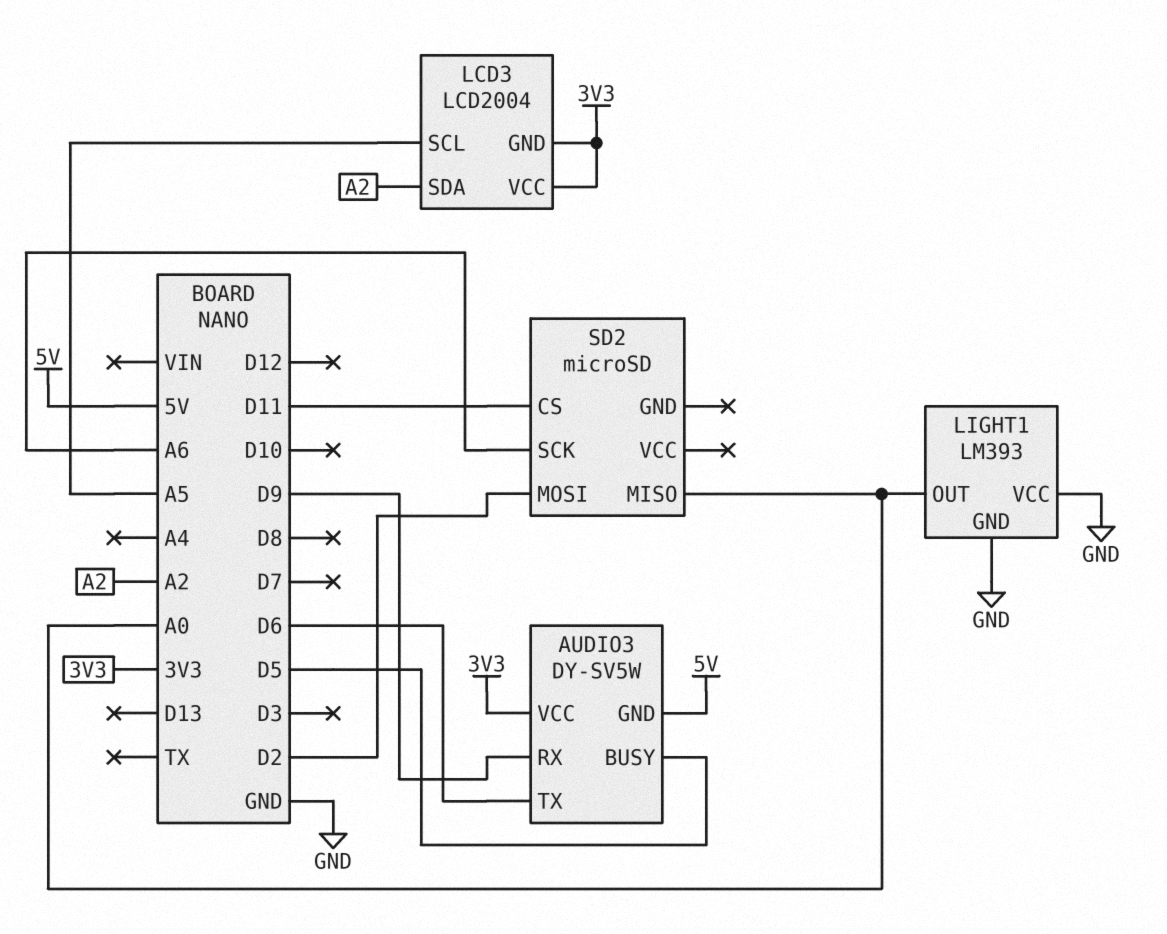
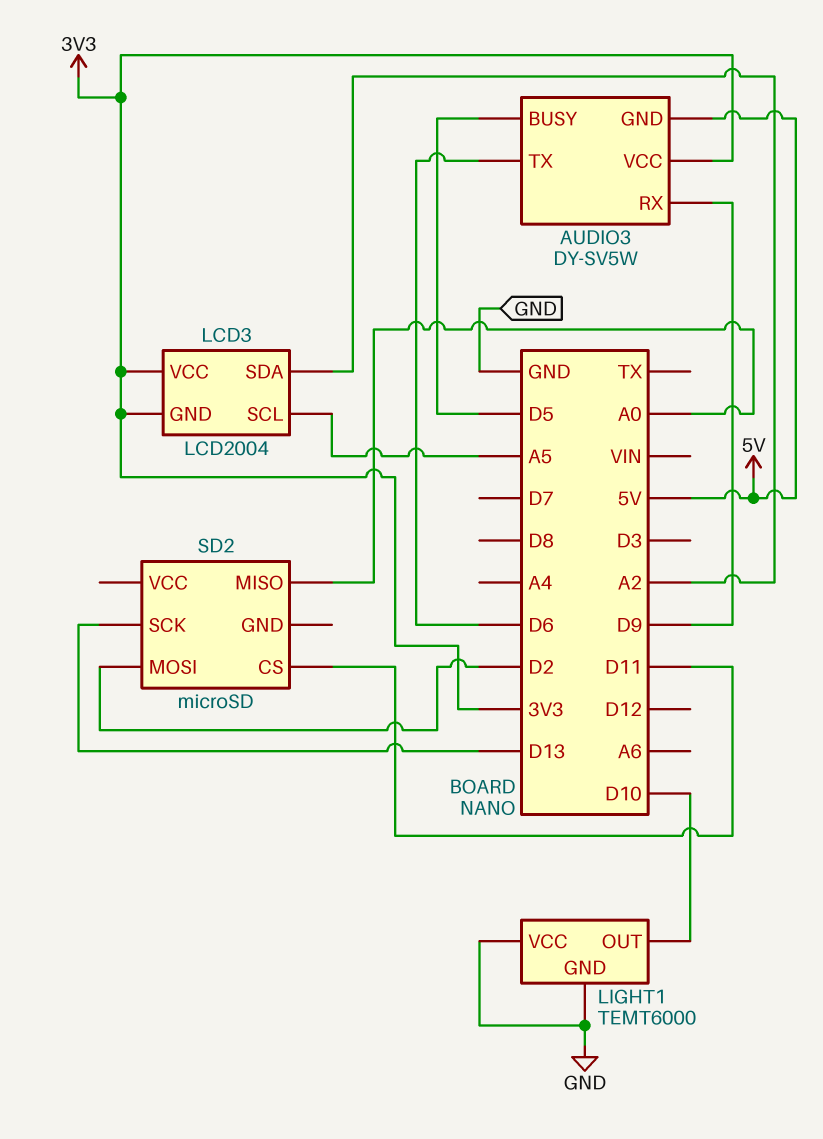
LIGHT1: LM393 -> TEMT6000
LIGHT1 pin OUT: A0 -> D10
SD2 pin SCK: A6 -> D13

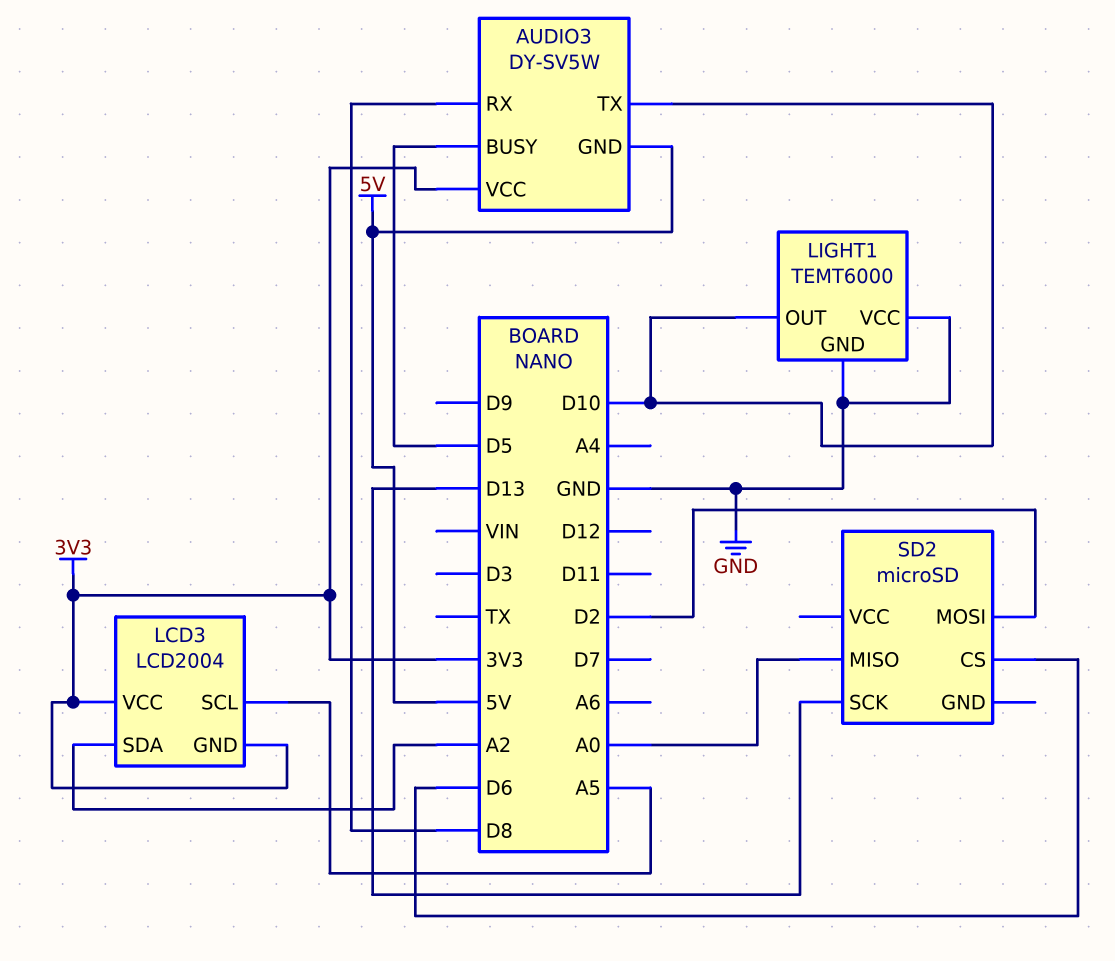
AUDIO3 pin RX: D9 -> D8
AUDIO3 pin TX: D6 -> D10
SD2 pin CS: D11 -> D6

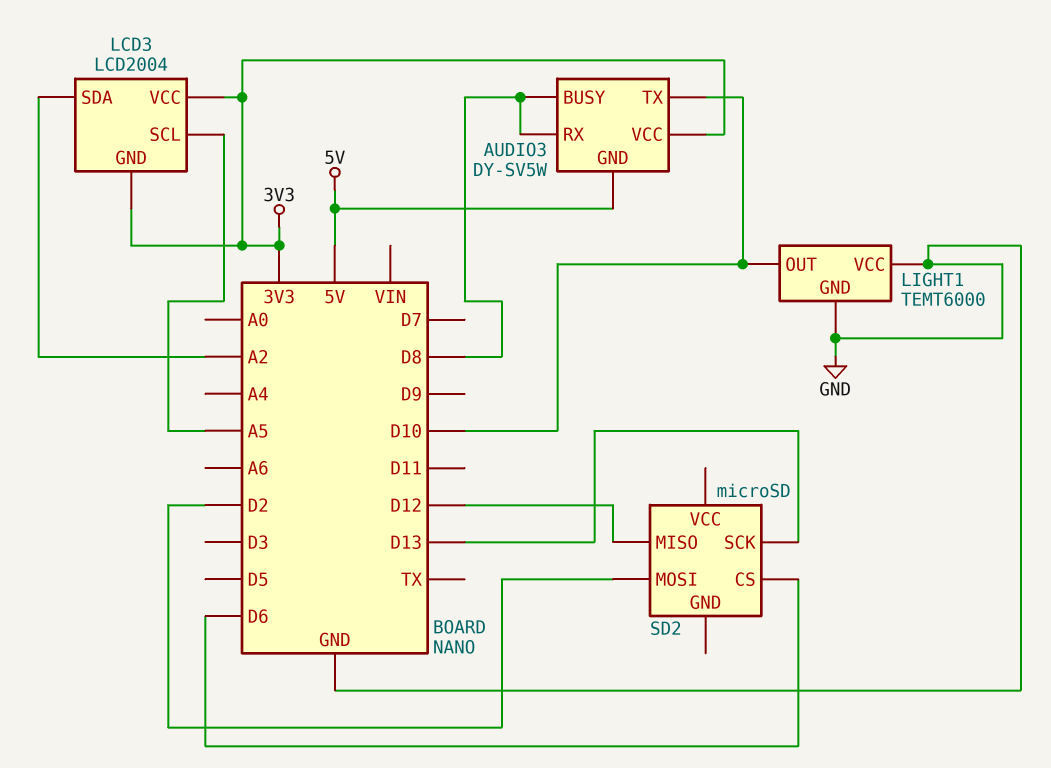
AUDIO3 pin BUSY: D5 -> D8
SD2 pin MISO: A0 -> D12

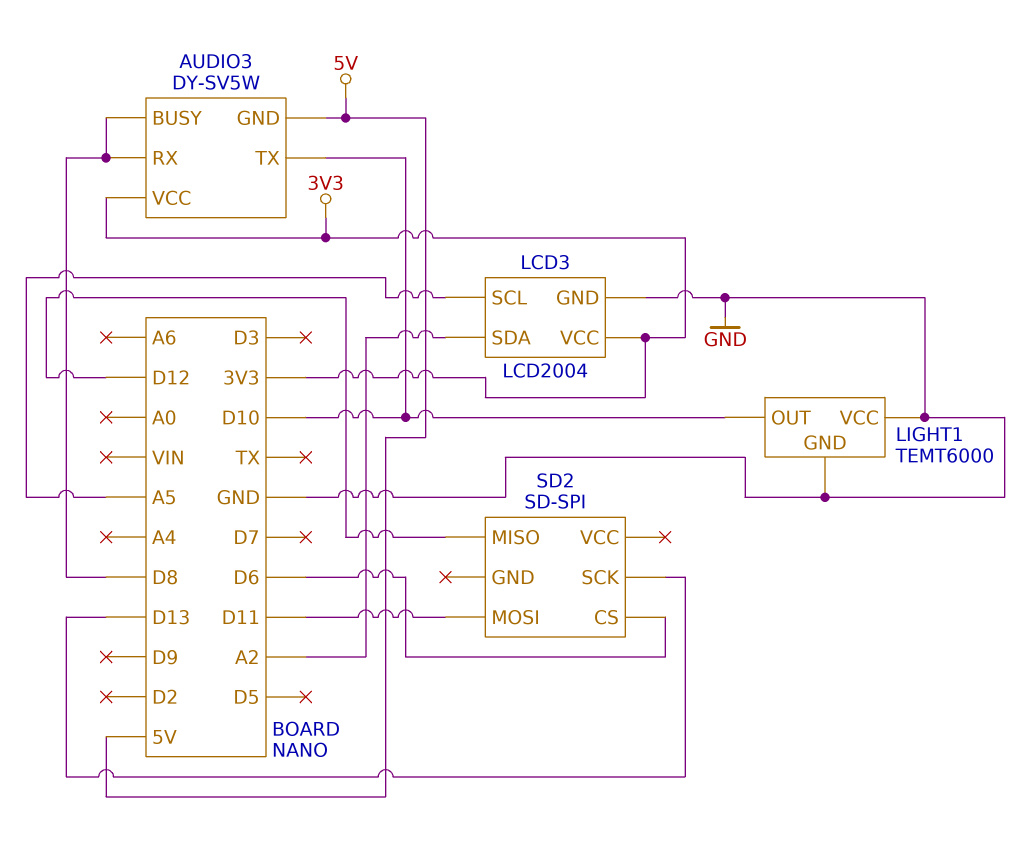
LCD3 pin GND: 3V3 -> GND
SD2: microSD -> SD-SPI
SD2 pin MOSI: D2 -> D11

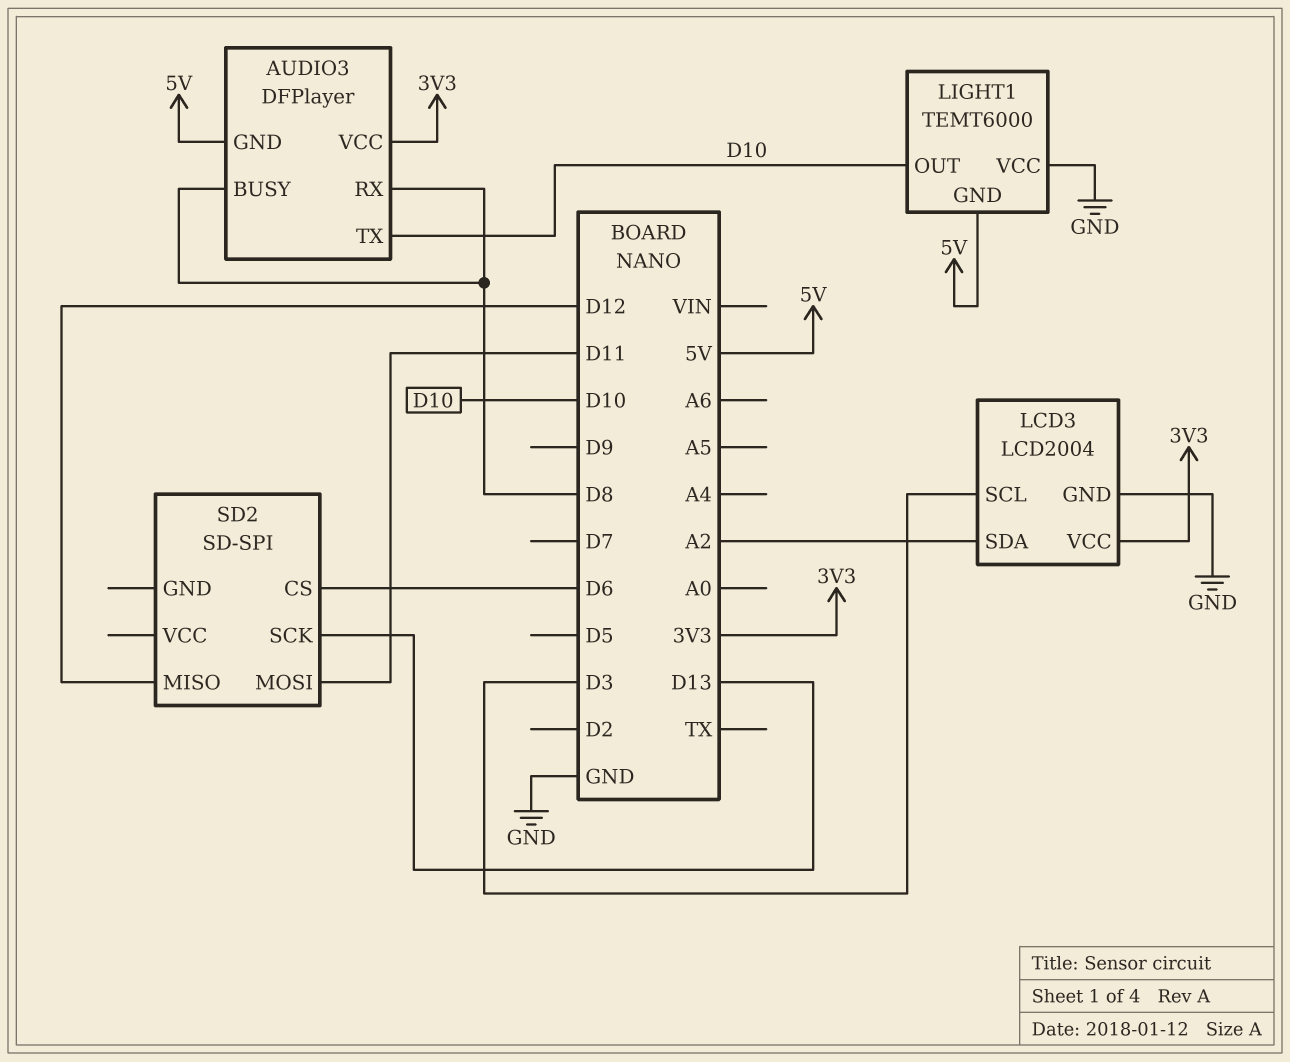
AUDIO3: DY-SV5W -> DFPlayer
LCD3 pin SCL: A5 -> D3
LIGHT1 pin GND: GND -> 5V

